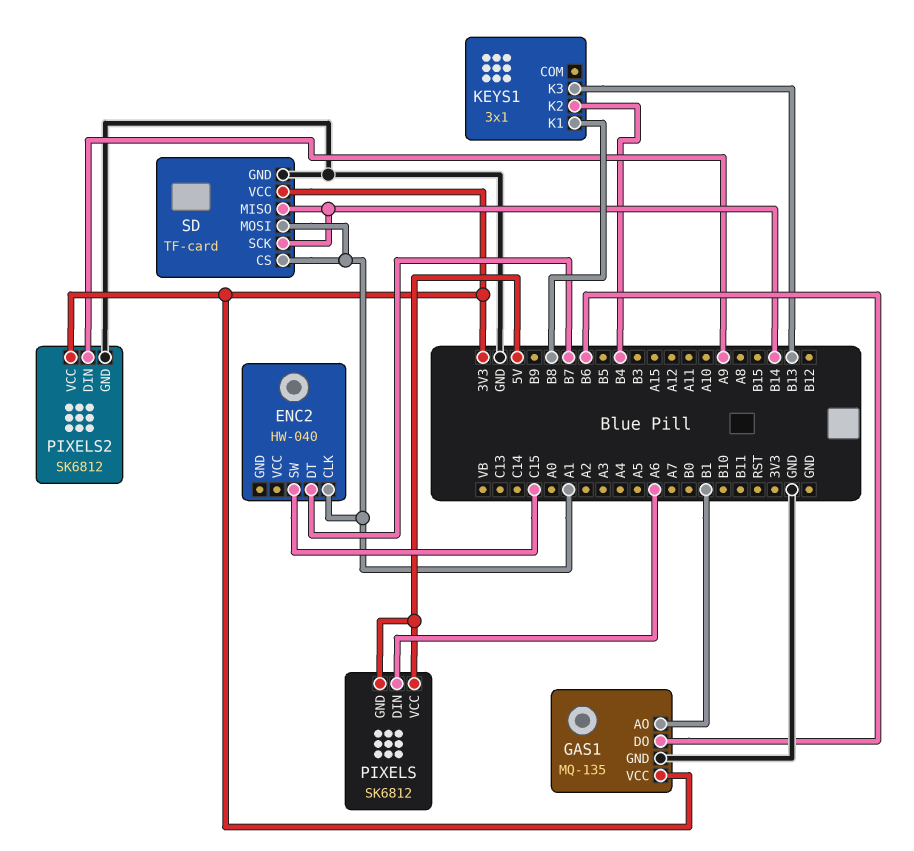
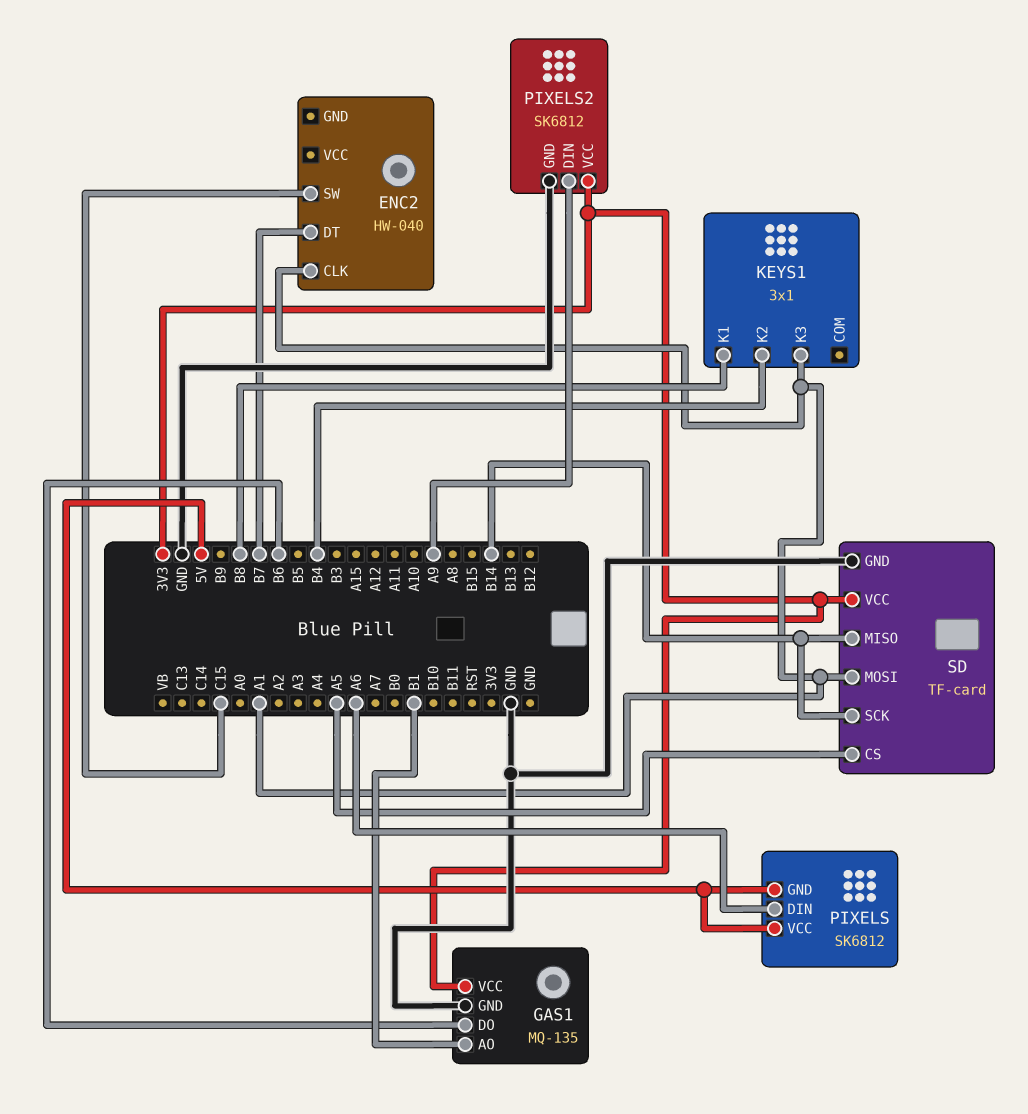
KEYS1 pin K3: B13 -> A1
SD pin CS: A1 -> A5

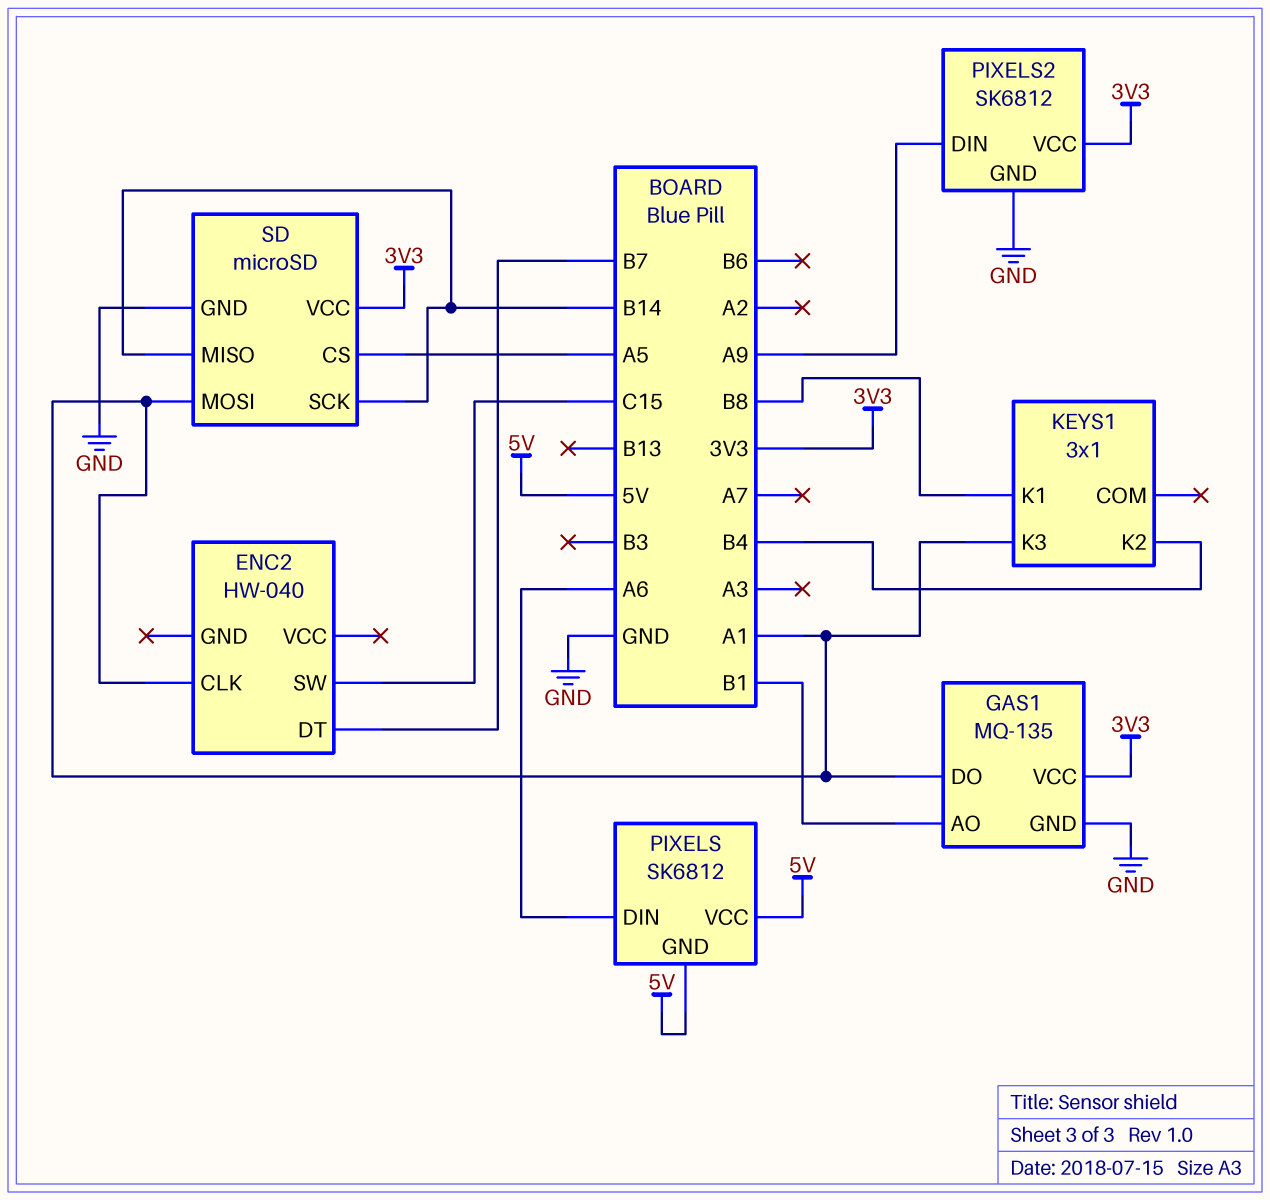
GAS1 pin DO: B6 -> A1
SD: TF-card -> microSD

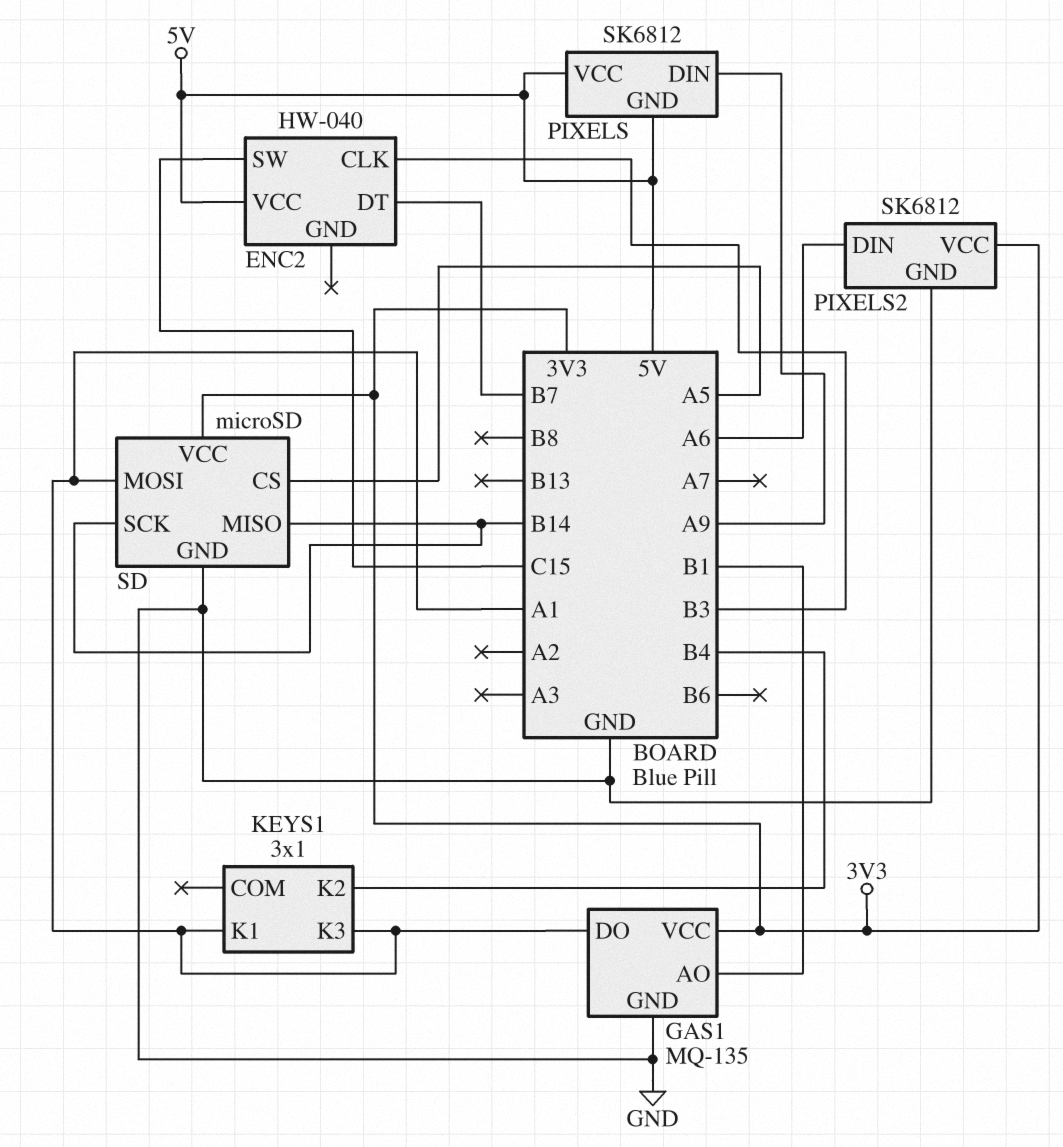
ENC2 pin CLK: A1 -> B3
ENC2 pin VCC: none -> 5V
KEYS1 pin K1: B8 -> A1
PIXELS pin DIN: A6 -> A9
PIXELS2 pin DIN: A9 -> A6

